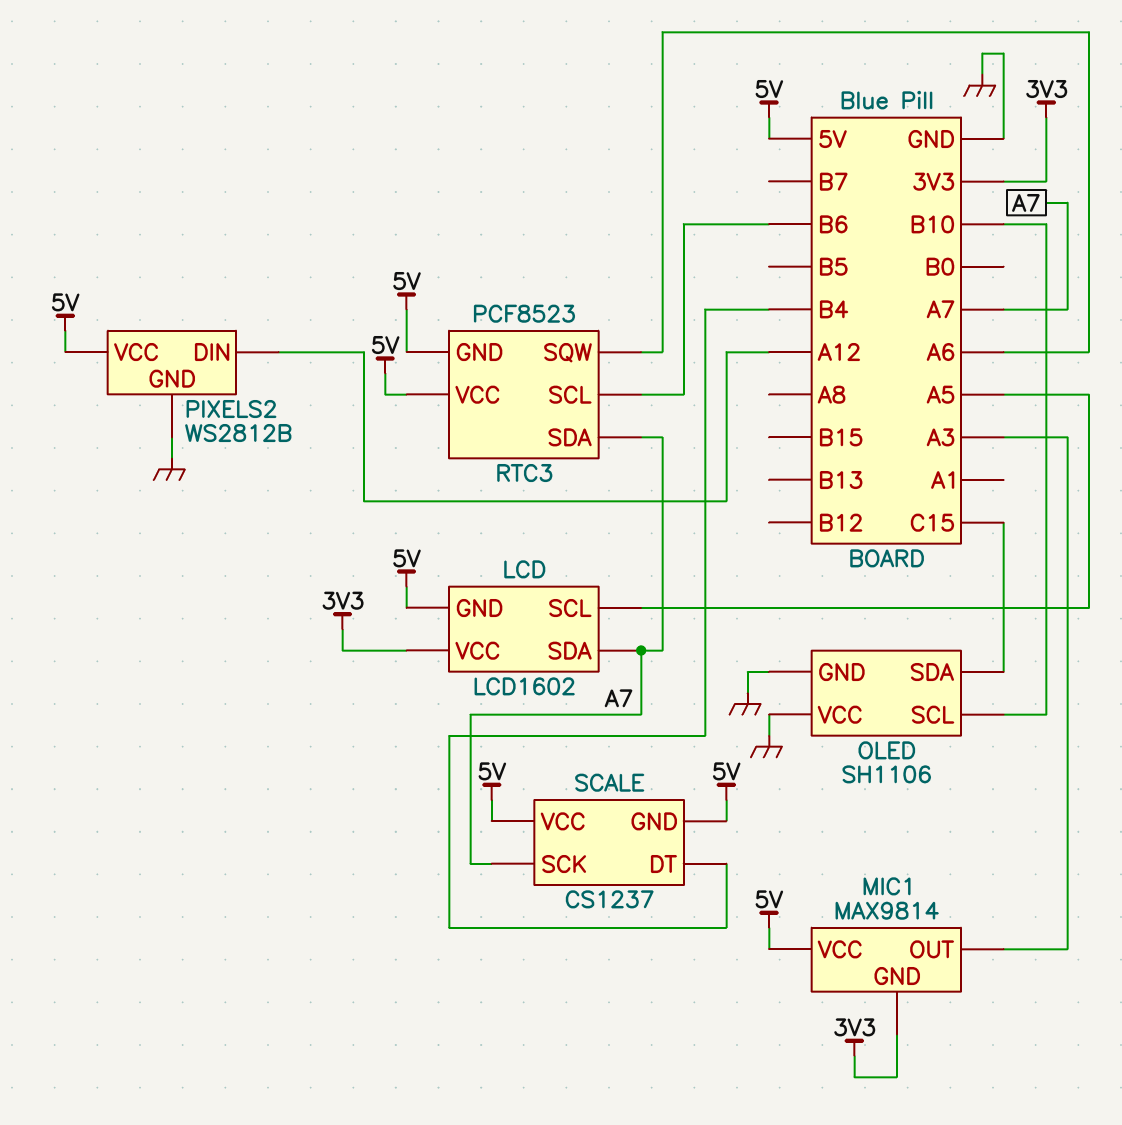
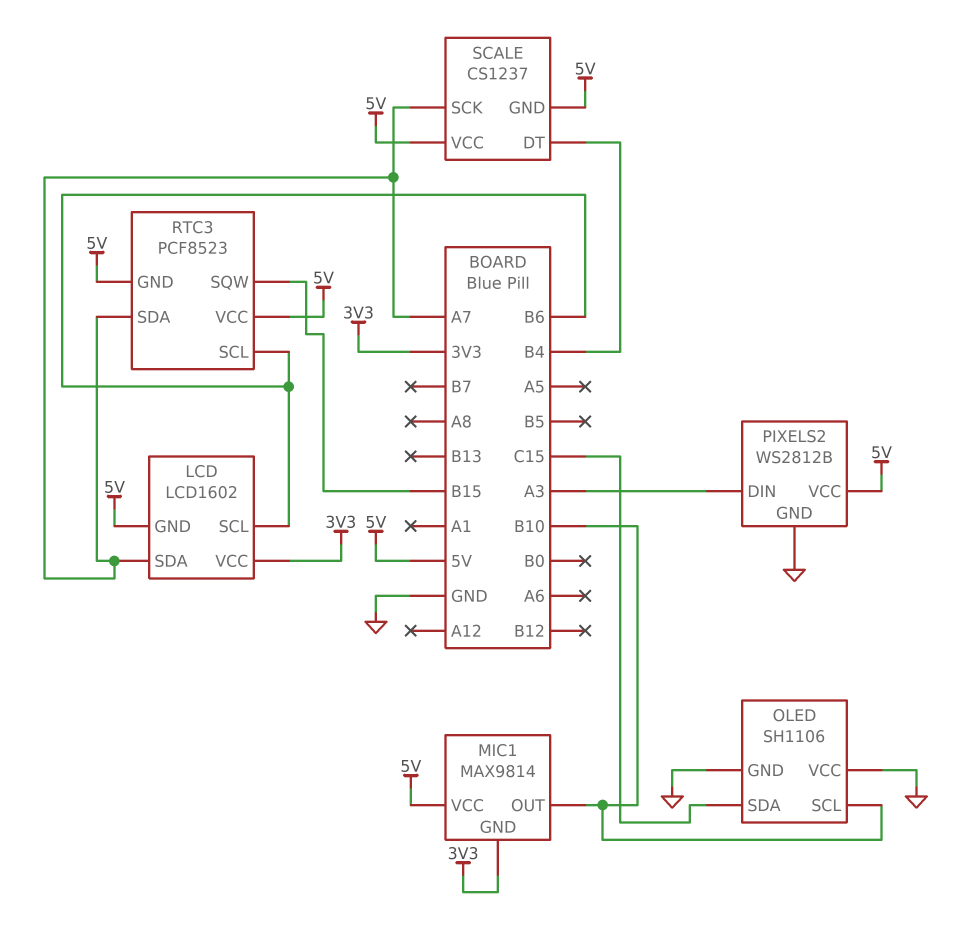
LCD pin SCL: A5 -> B6
MIC1 pin OUT: A3 -> B10
PIXELS2 pin DIN: A12 -> A3
RTC3 pin SQW: A6 -> B15

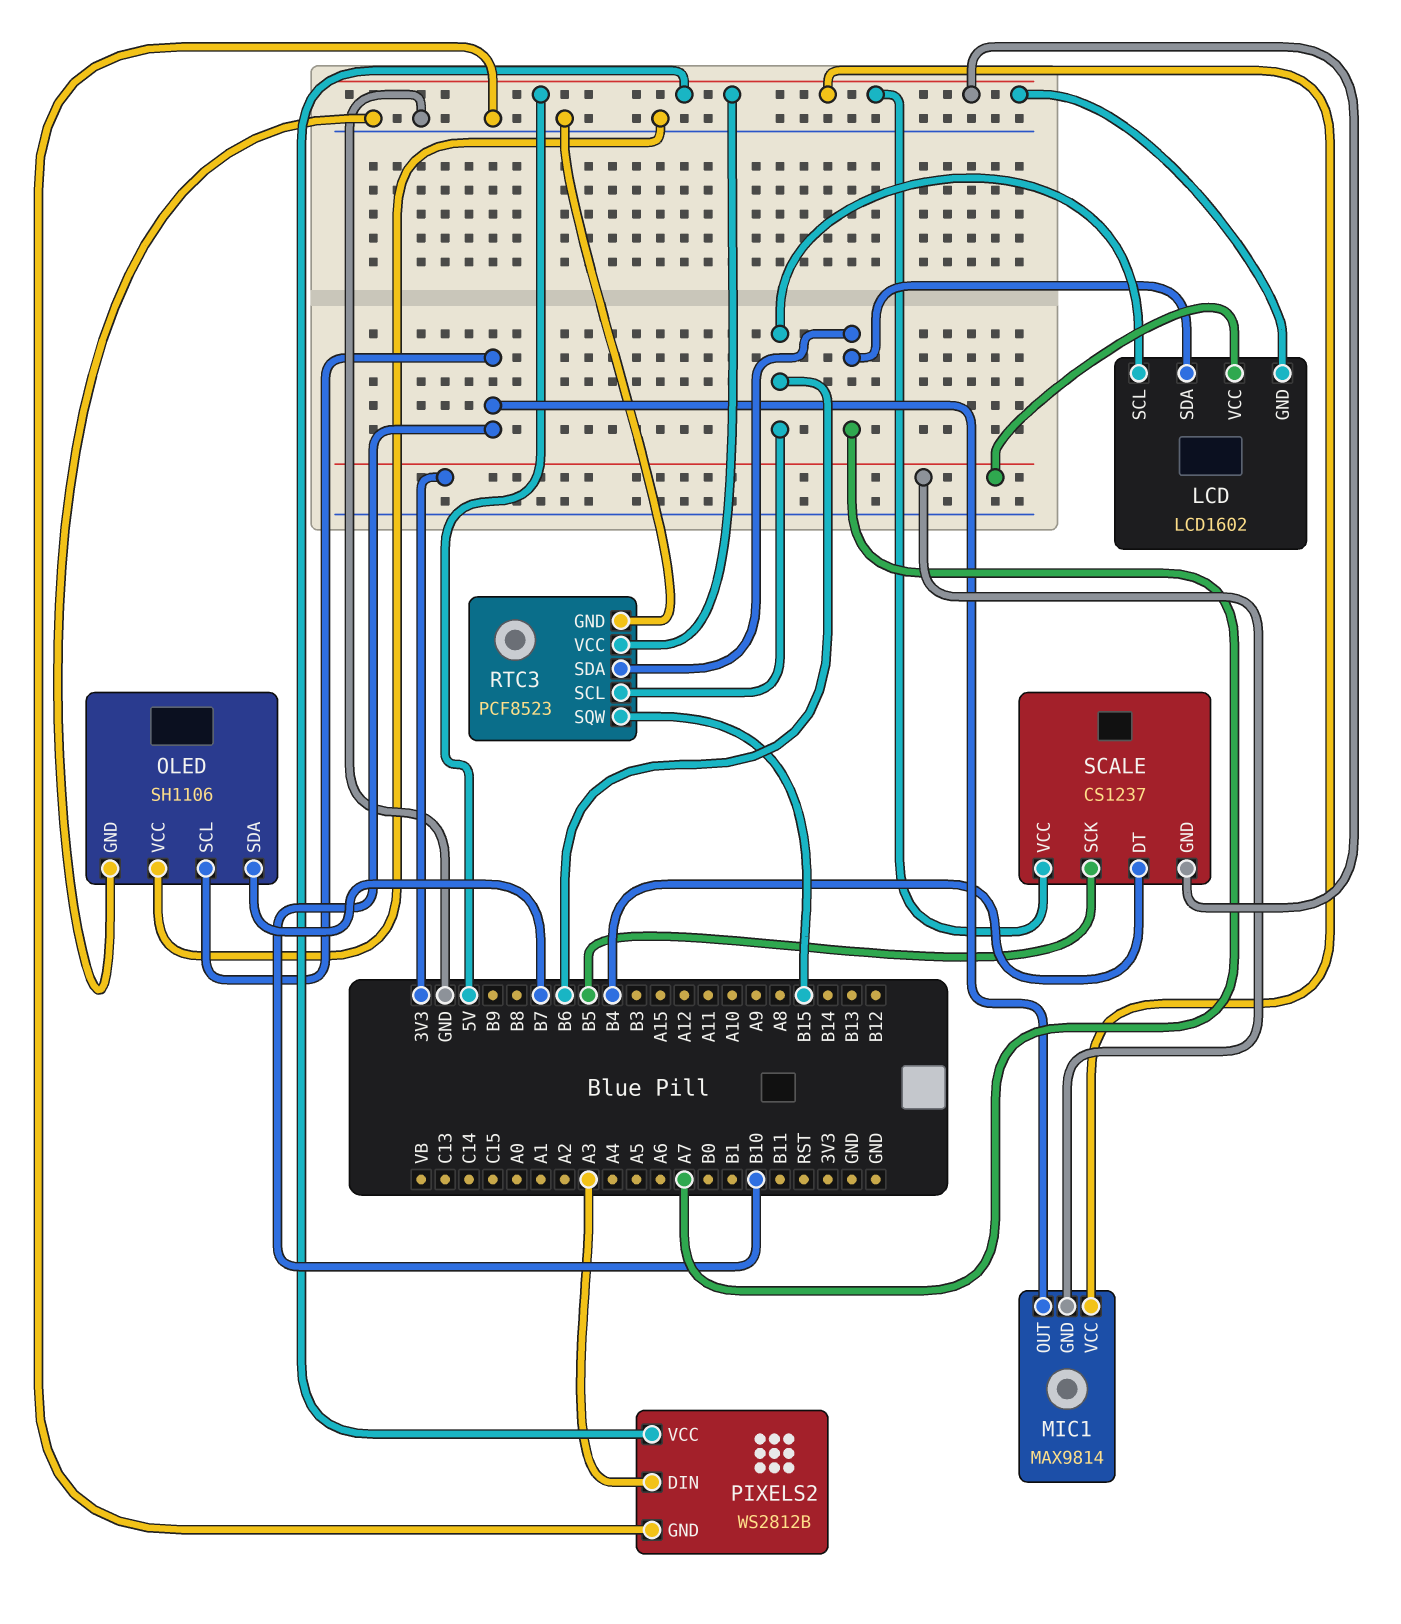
OLED pin SDA: C15 -> B7
RTC3 pin GND: 5V -> GND
SCALE pin SCK: A7 -> B5

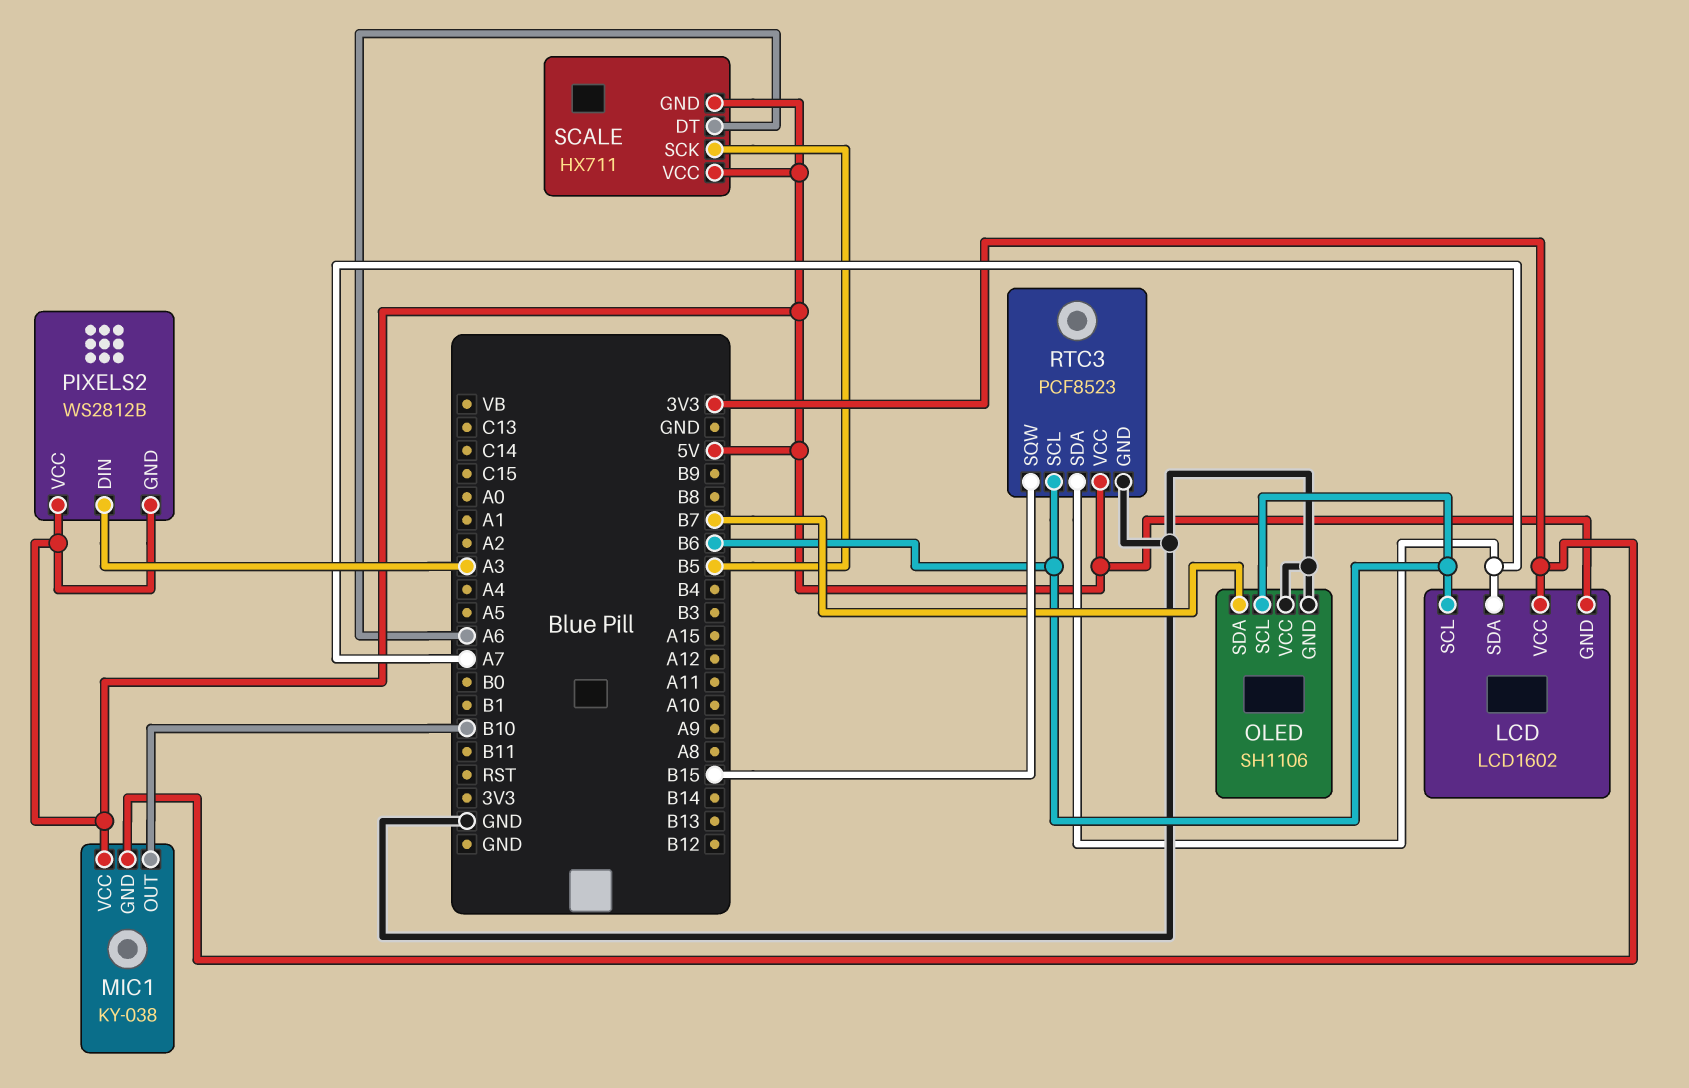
MIC1: MAX9814 -> KY-038
OLED pin SCL: B10 -> B6
PIXELS2 pin GND: GND -> 5V
SCALE: CS1237 -> HX711
SCALE pin DT: B4 -> A6

